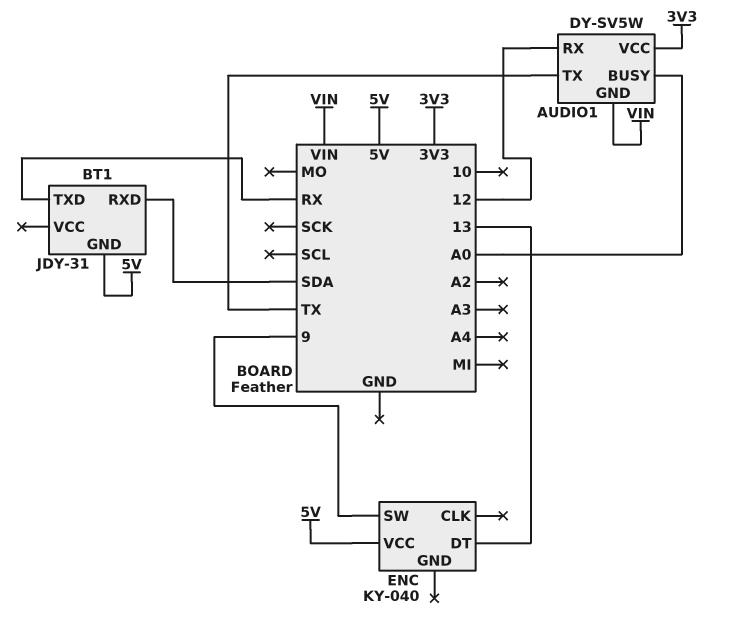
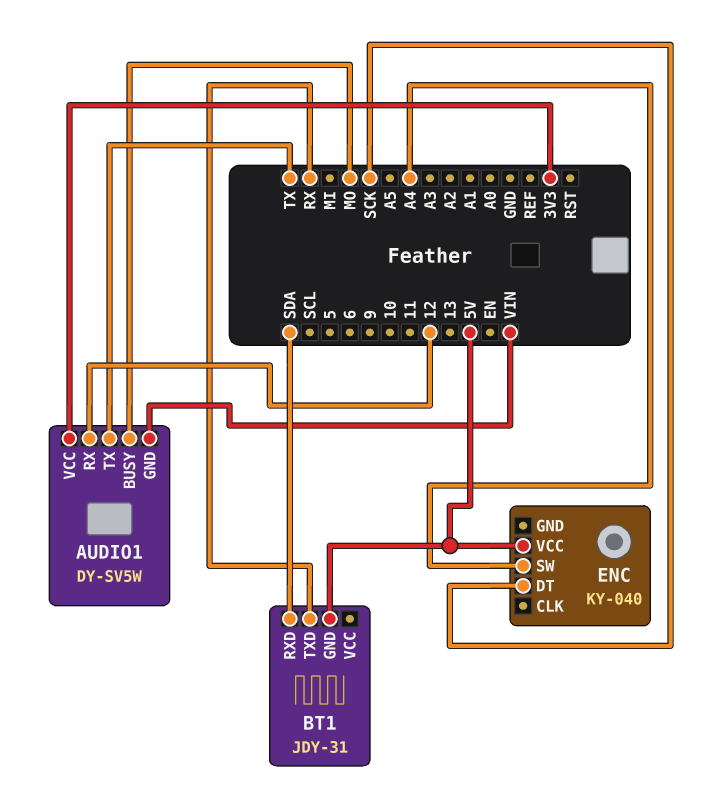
AUDIO1 pin BUSY: A0 -> MO
ENC pin DT: 13 -> SCK
ENC pin SW: 9 -> A4

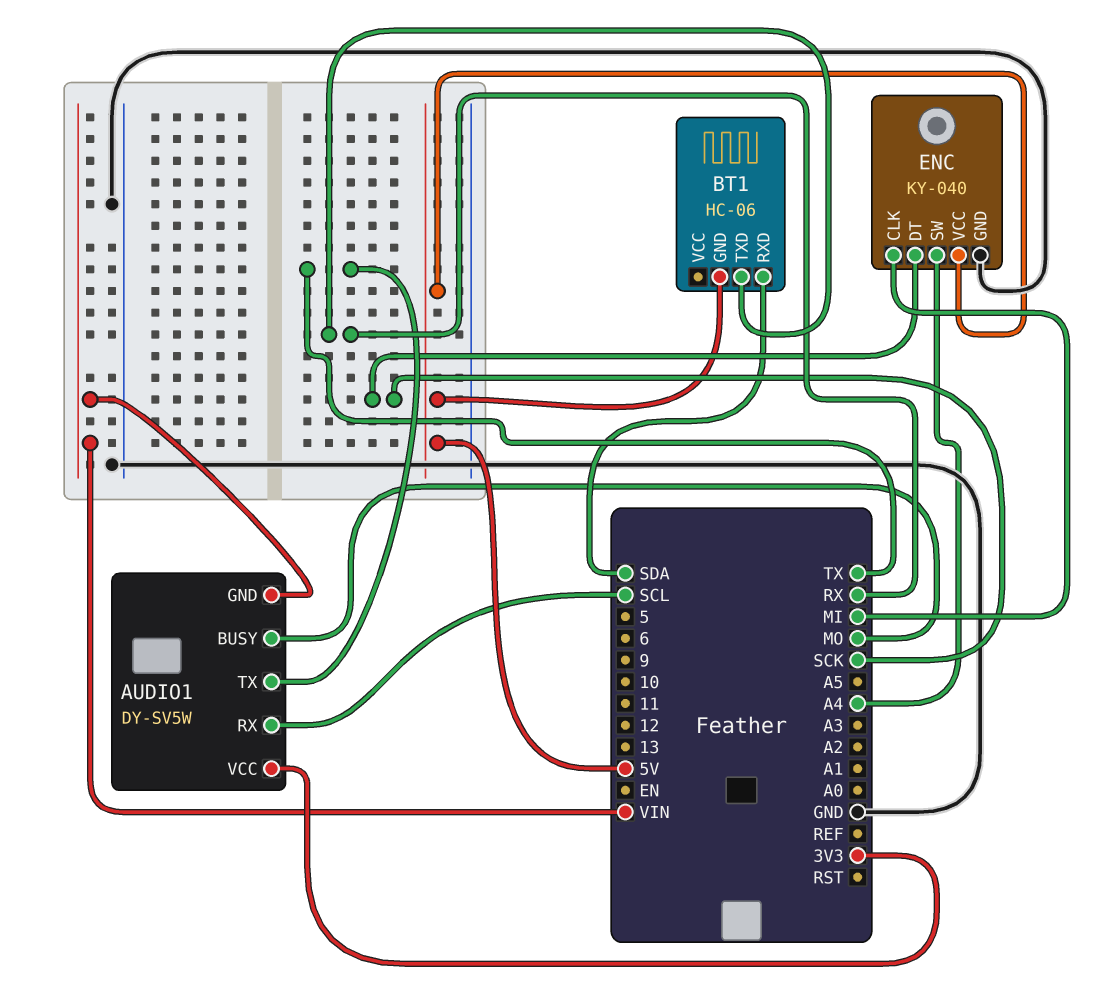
AUDIO1 pin RX: 12 -> SCL
BT1: JDY-31 -> HC-06
ENC pin CLK: none -> MI
ENC pin GND: none -> GND

